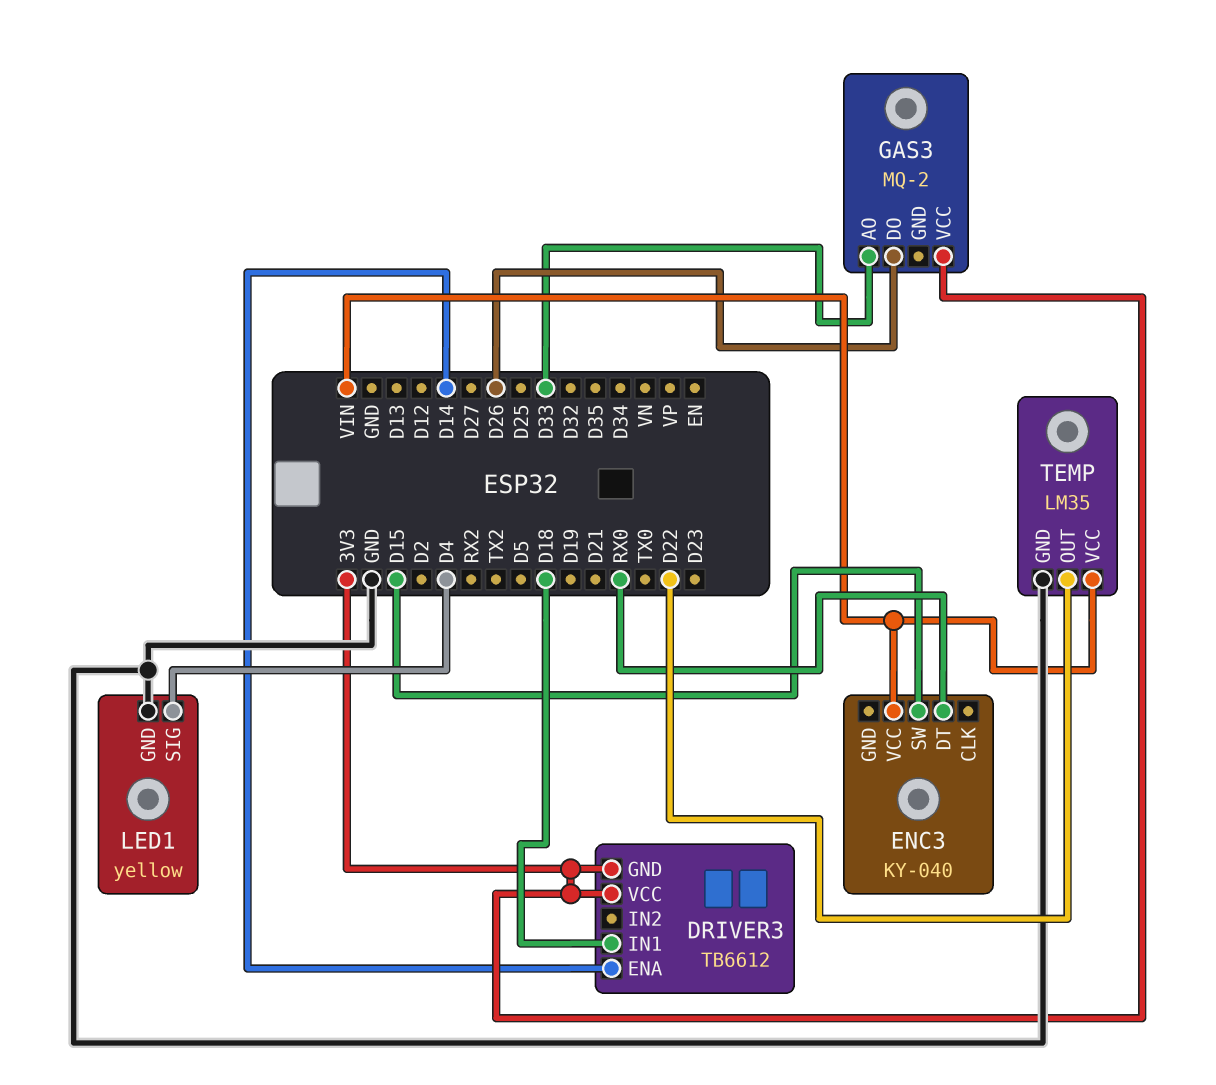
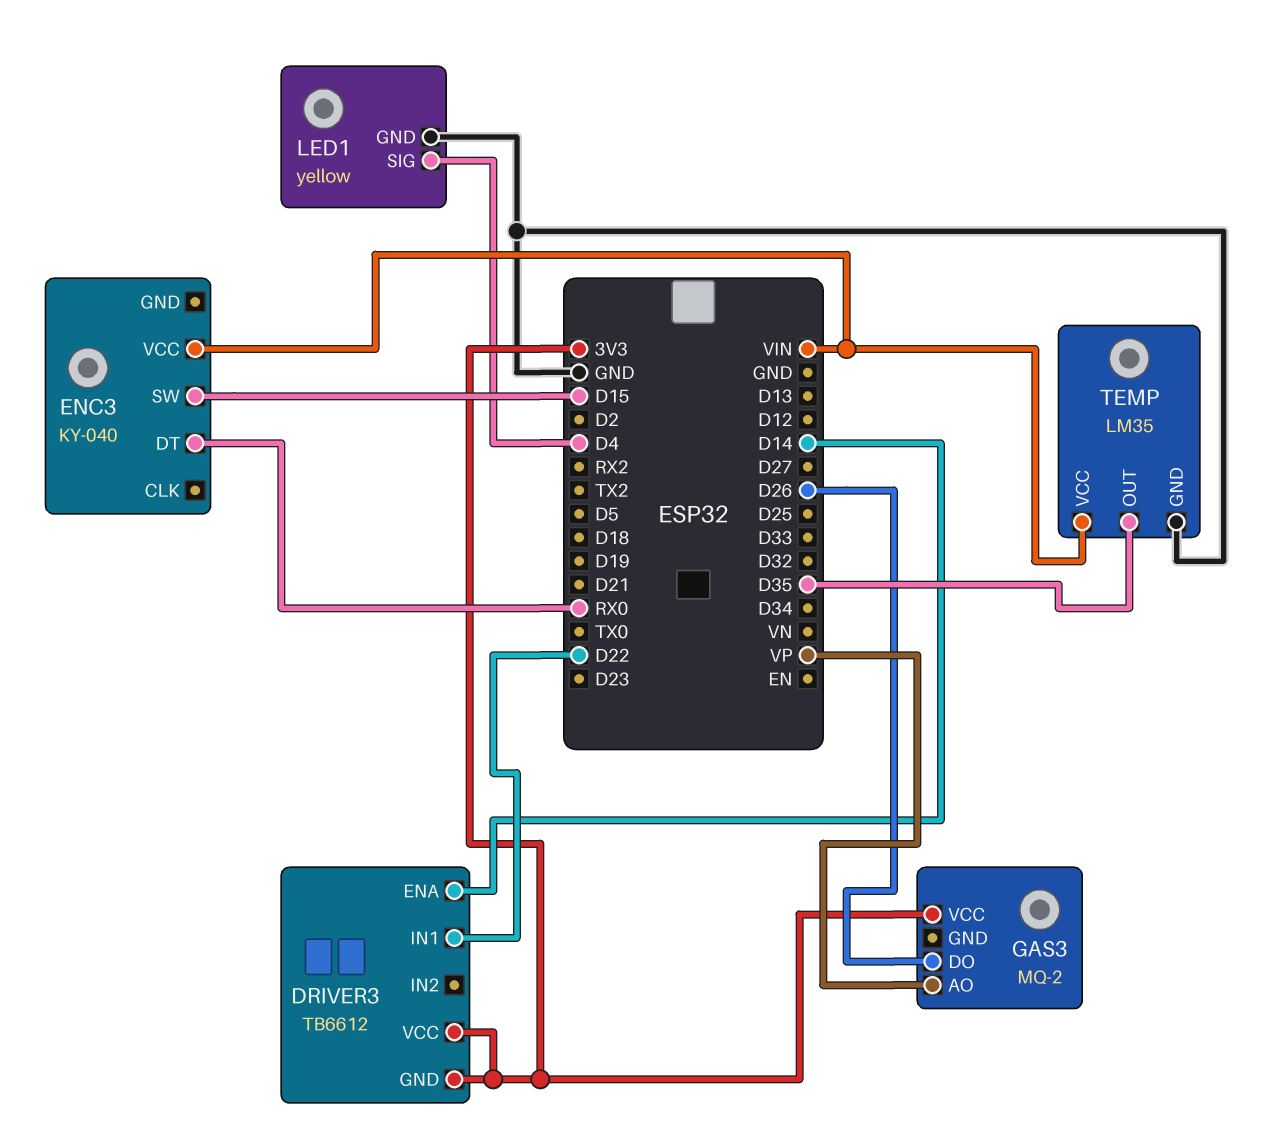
DRIVER3 pin IN1: D18 -> D22
GAS3 pin AO: D33 -> VP
TEMP pin OUT: D22 -> D35

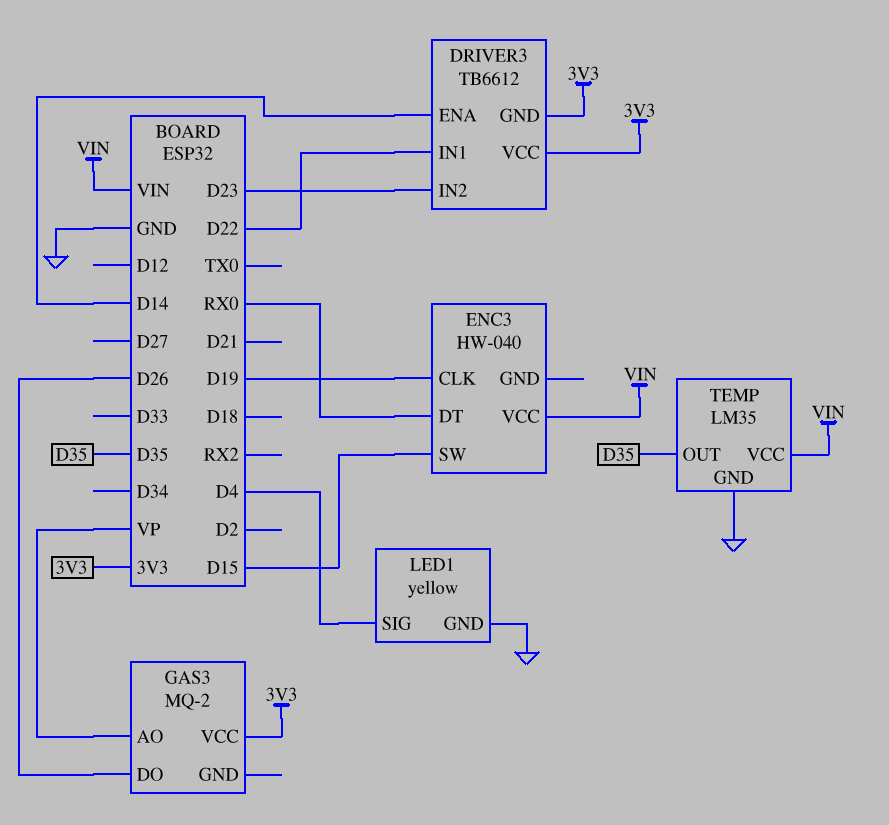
DRIVER3 pin IN2: none -> D23
ENC3: KY-040 -> HW-040
ENC3 pin CLK: none -> D19

